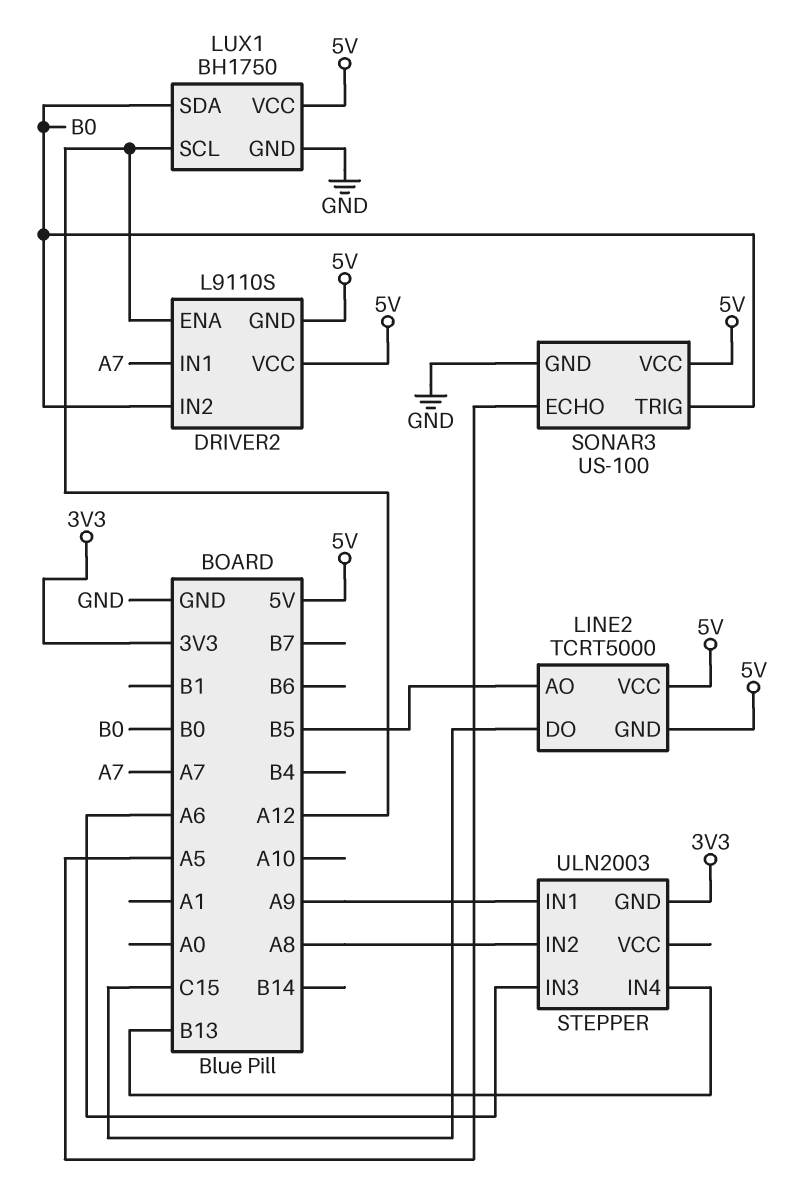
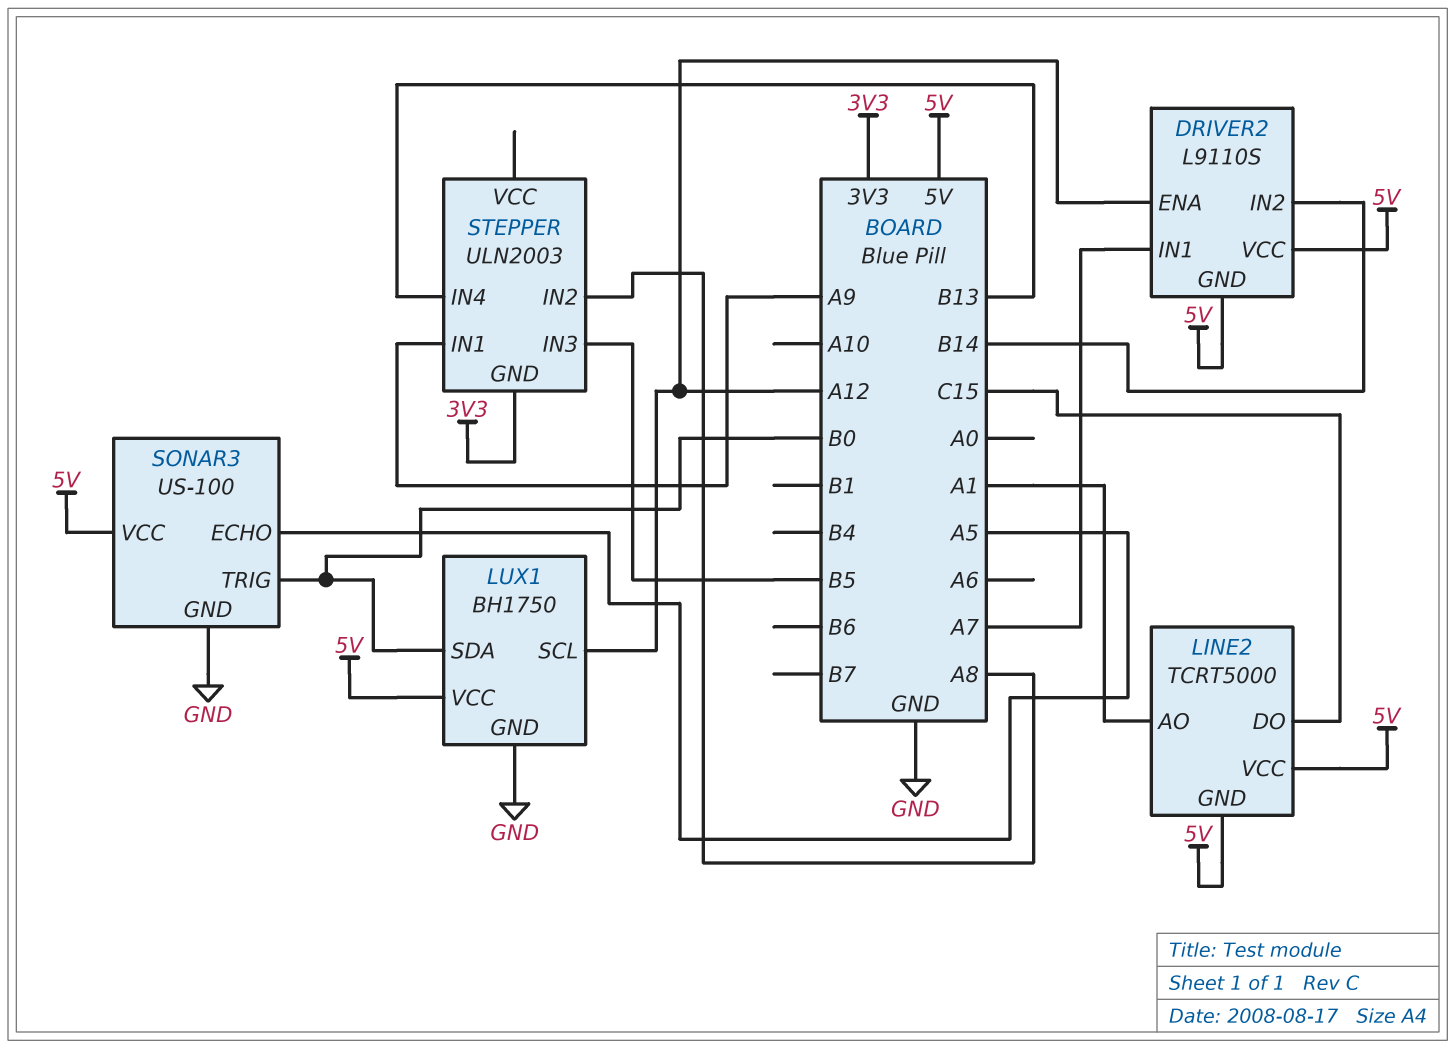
DRIVER2 pin IN2: B0 -> B14
LINE2 pin AO: B5 -> A1
STEPPER pin IN3: A6 -> B5

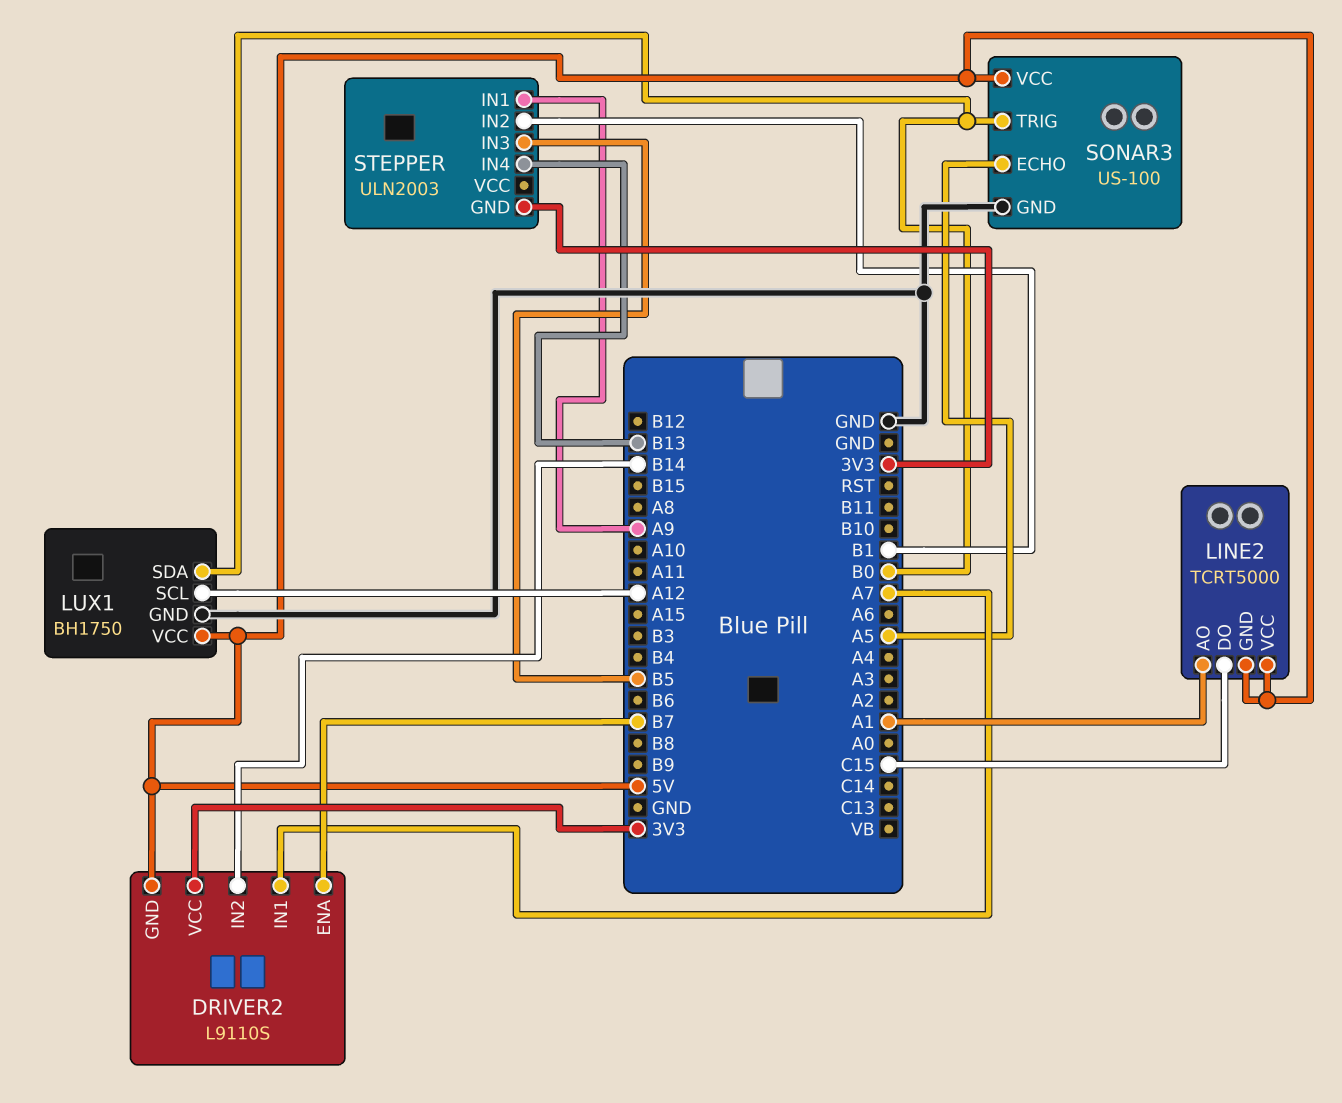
DRIVER2 pin ENA: A12 -> B7
DRIVER2 pin VCC: 5V -> 3V3
STEPPER pin IN2: A8 -> B1

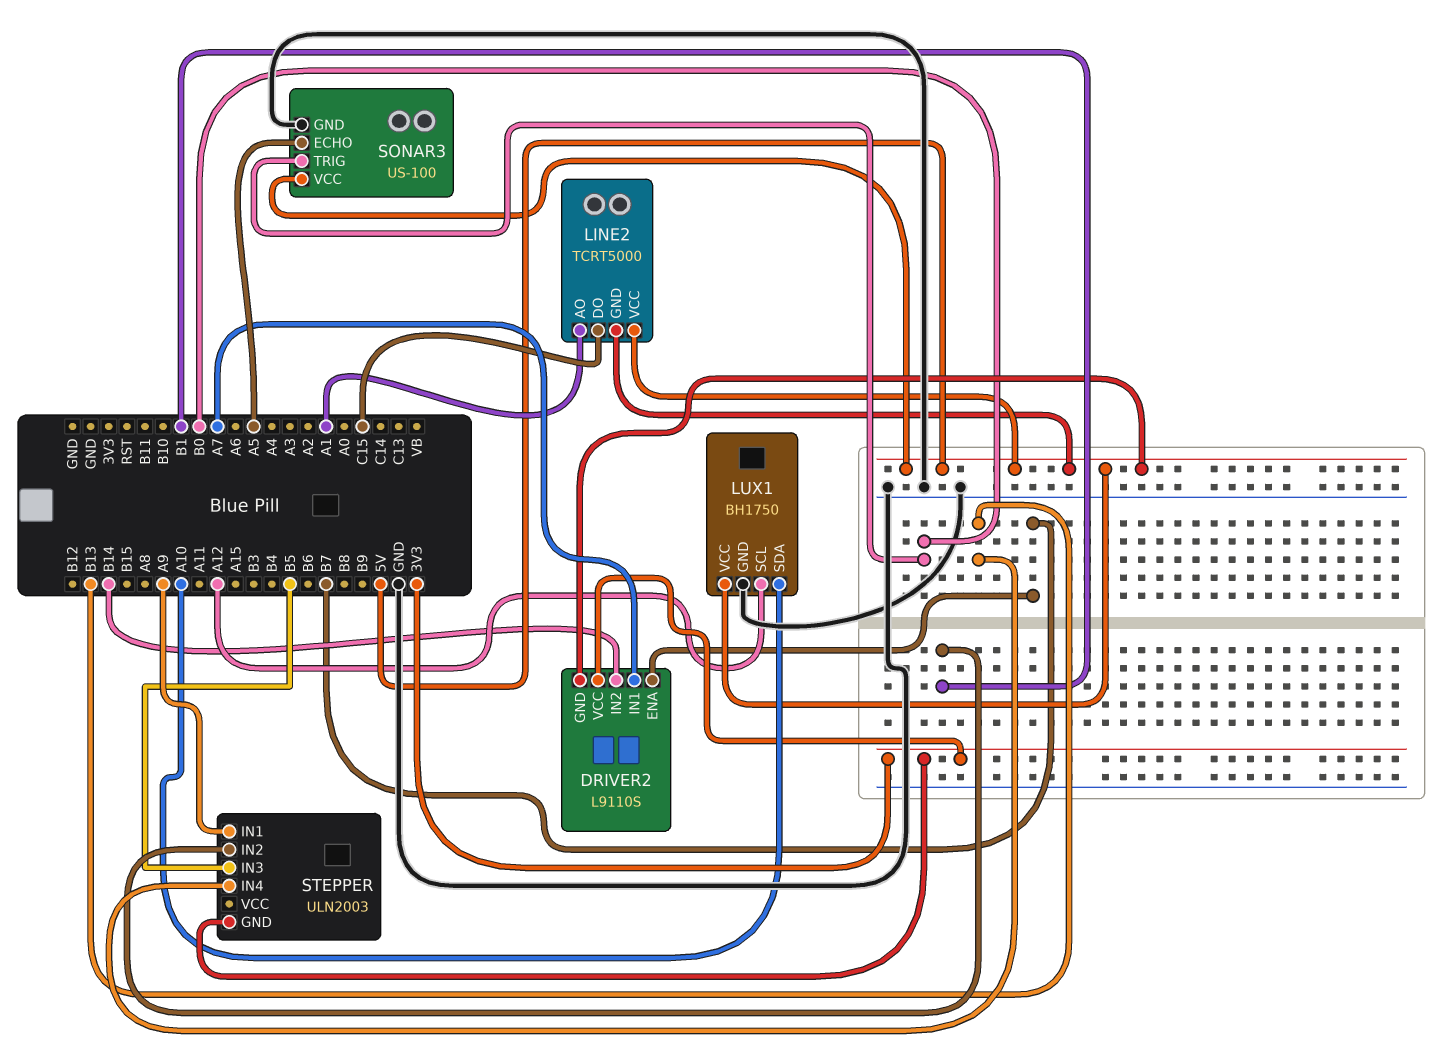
LUX1 pin SDA: B0 -> A10

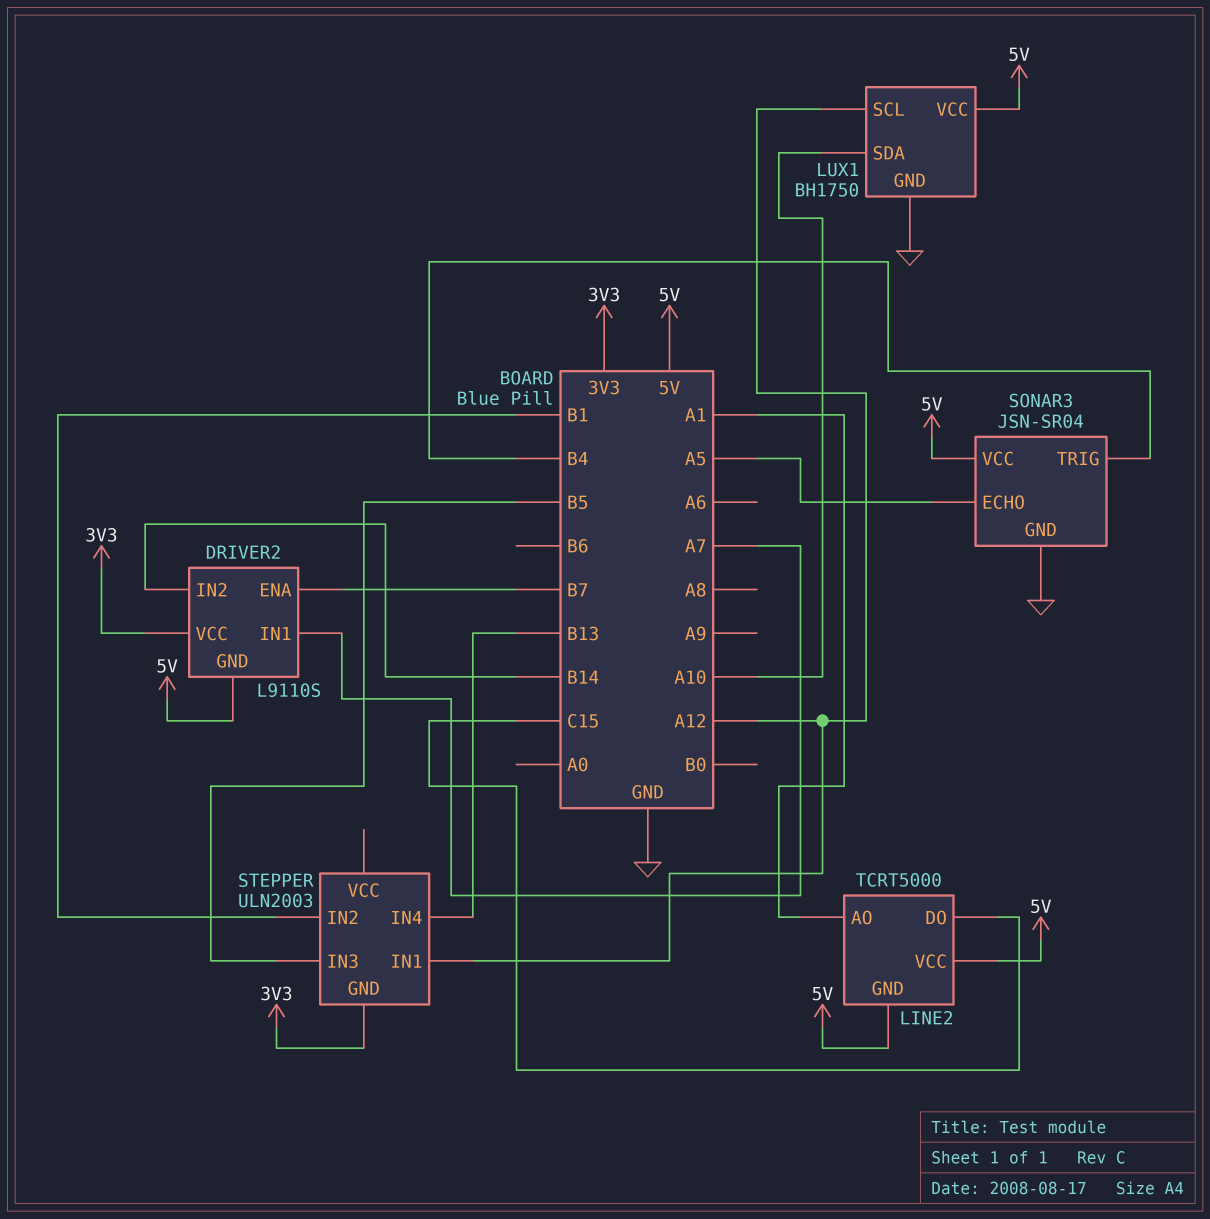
SONAR3: US-100 -> JSN-SR04
SONAR3 pin TRIG: B0 -> B4
STEPPER pin IN1: A9 -> A12

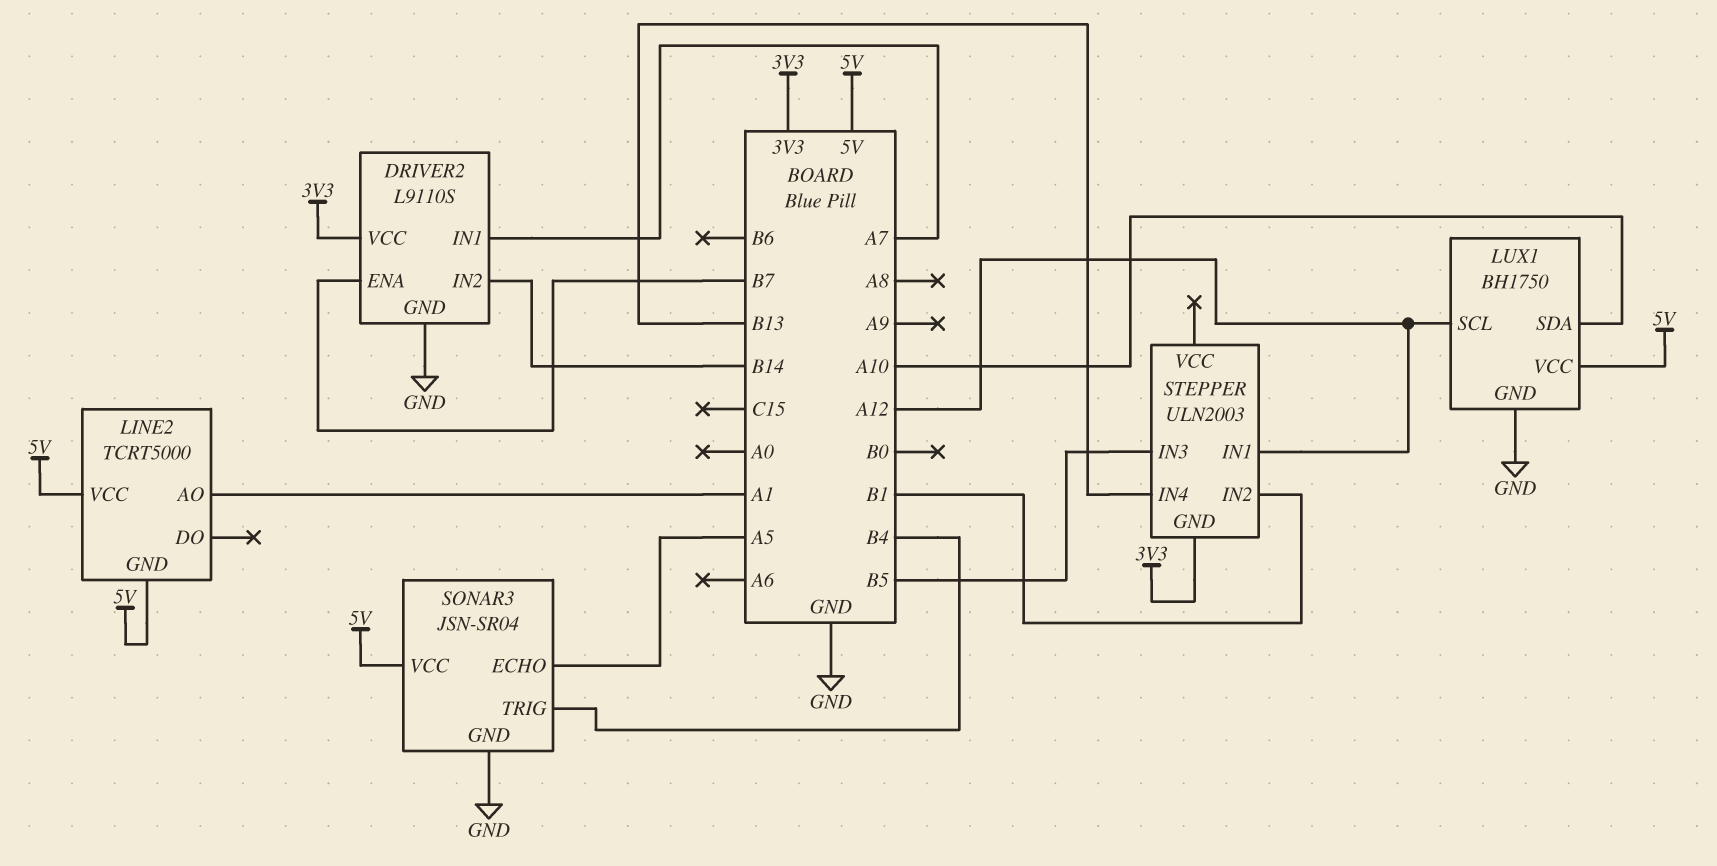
DRIVER2 pin GND: 5V -> GND
LINE2 pin DO: C15 -> none

